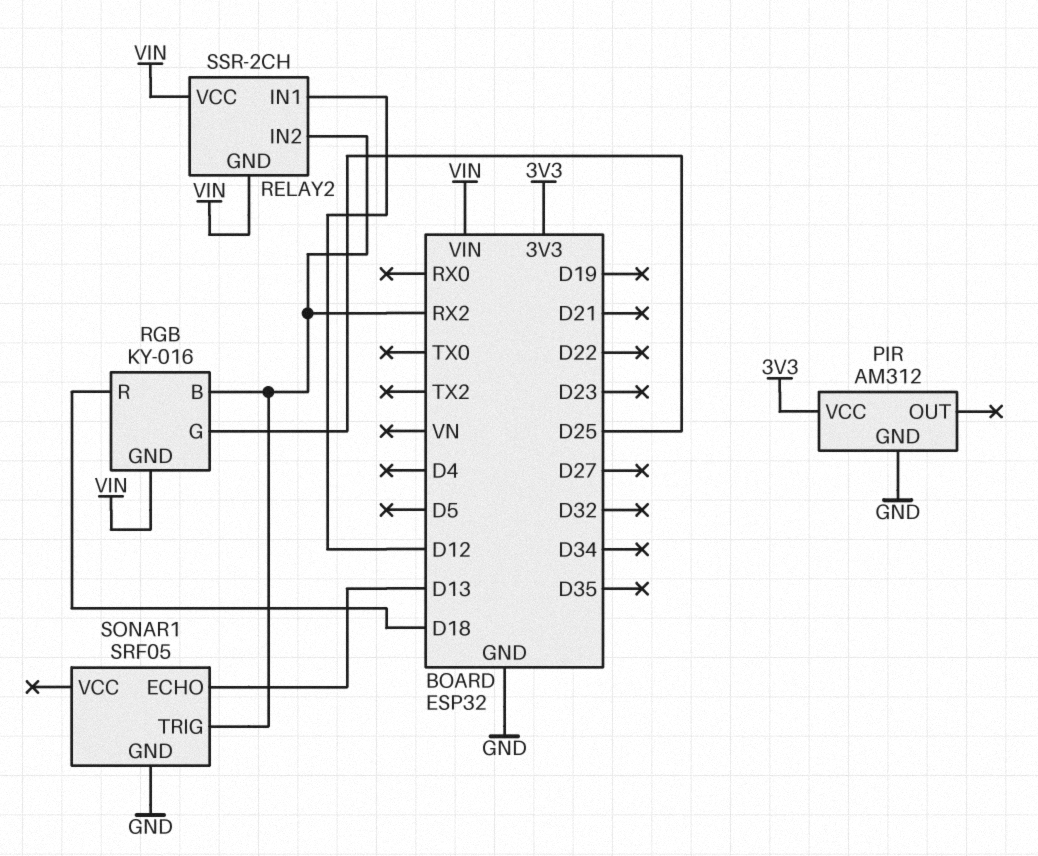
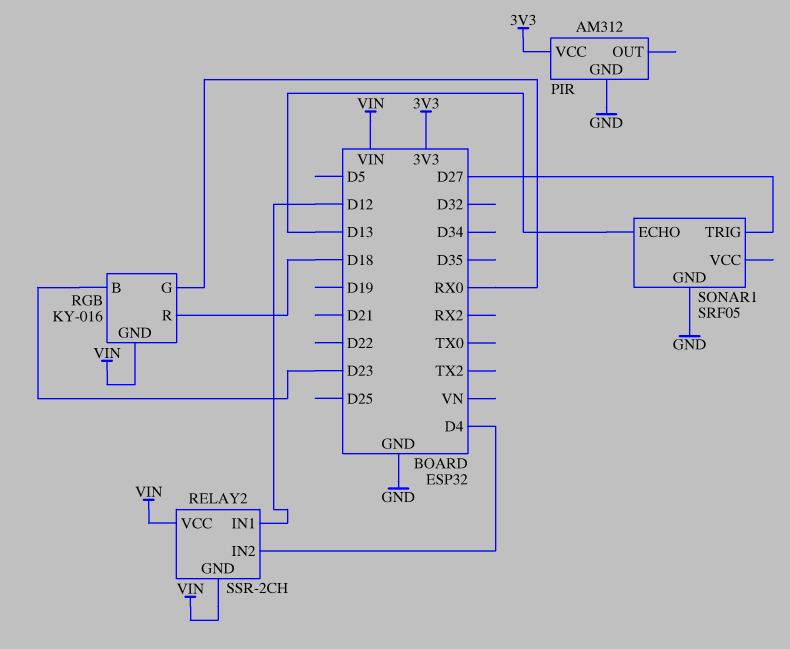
RELAY2 pin IN2: RX2 -> D4
RGB pin B: RX2 -> D23
RGB pin G: D25 -> RX0
SONAR1 pin TRIG: RX2 -> D27

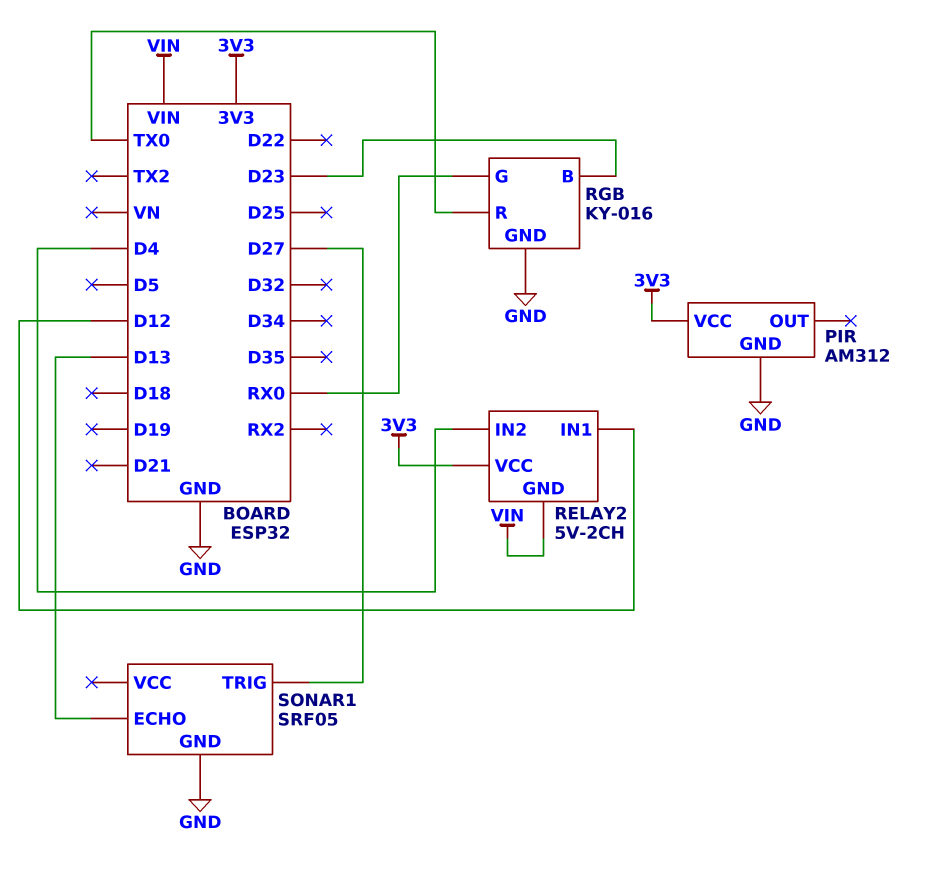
RELAY2: SSR-2CH -> 5V-2CH
RELAY2 pin VCC: VIN -> 3V3
RGB pin GND: VIN -> GND
RGB pin R: D18 -> TX0

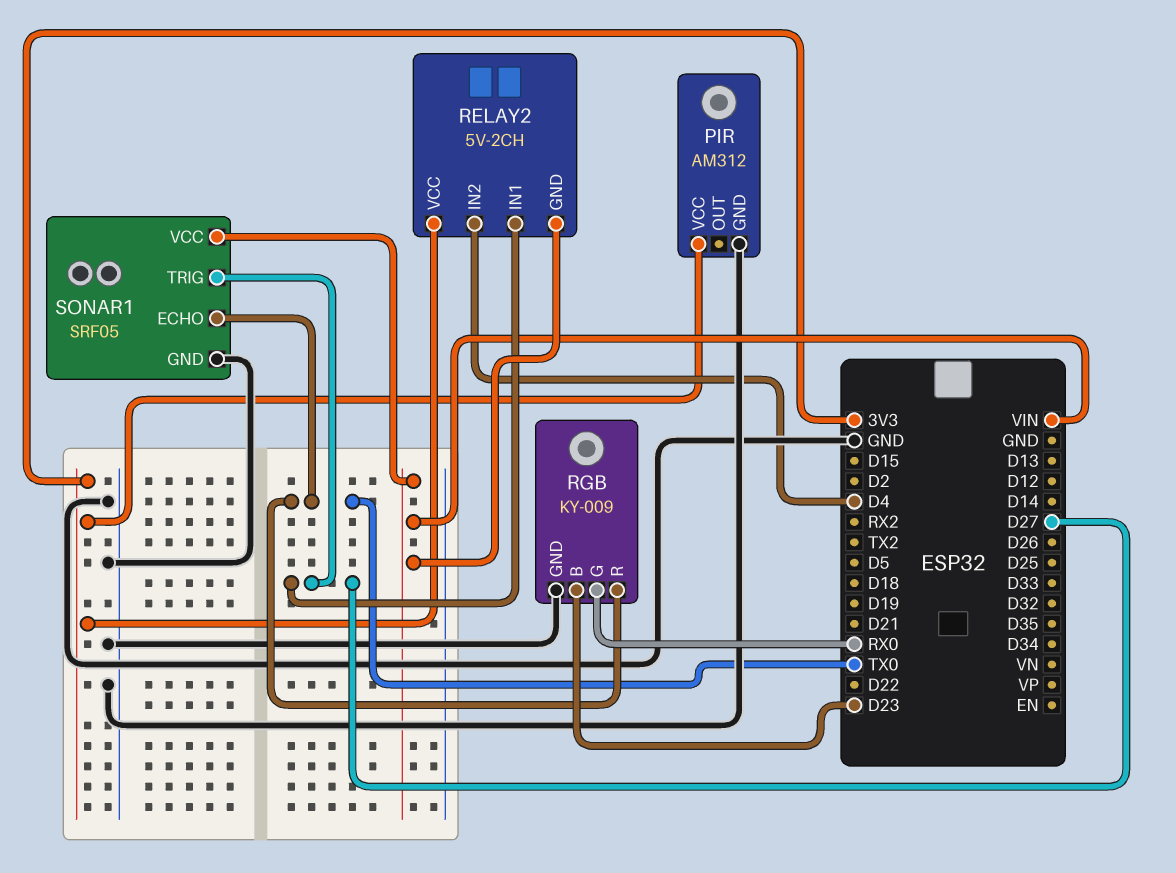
RELAY2 pin IN1: D12 -> D27
RGB: KY-016 -> KY-009
SONAR1 pin ECHO: D13 -> TX0
SONAR1 pin VCC: none -> VIN

